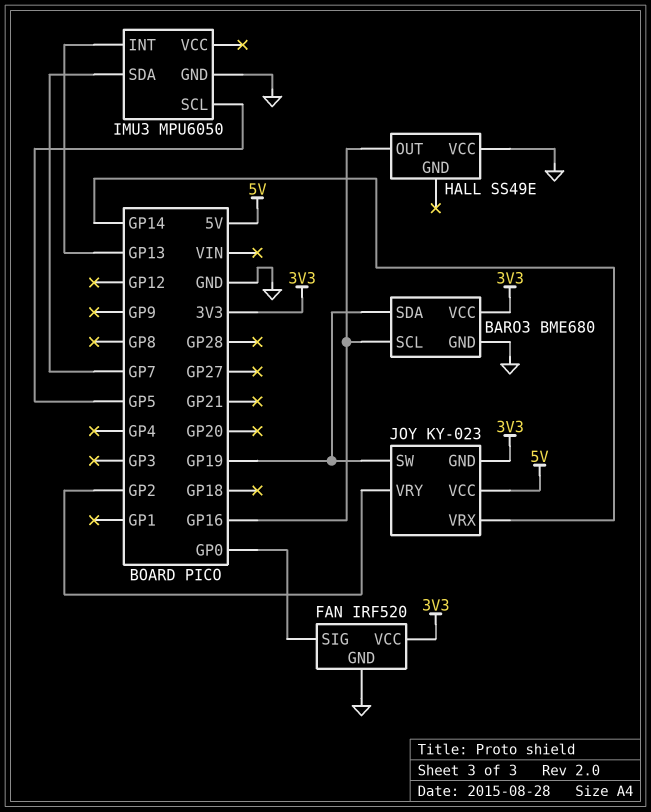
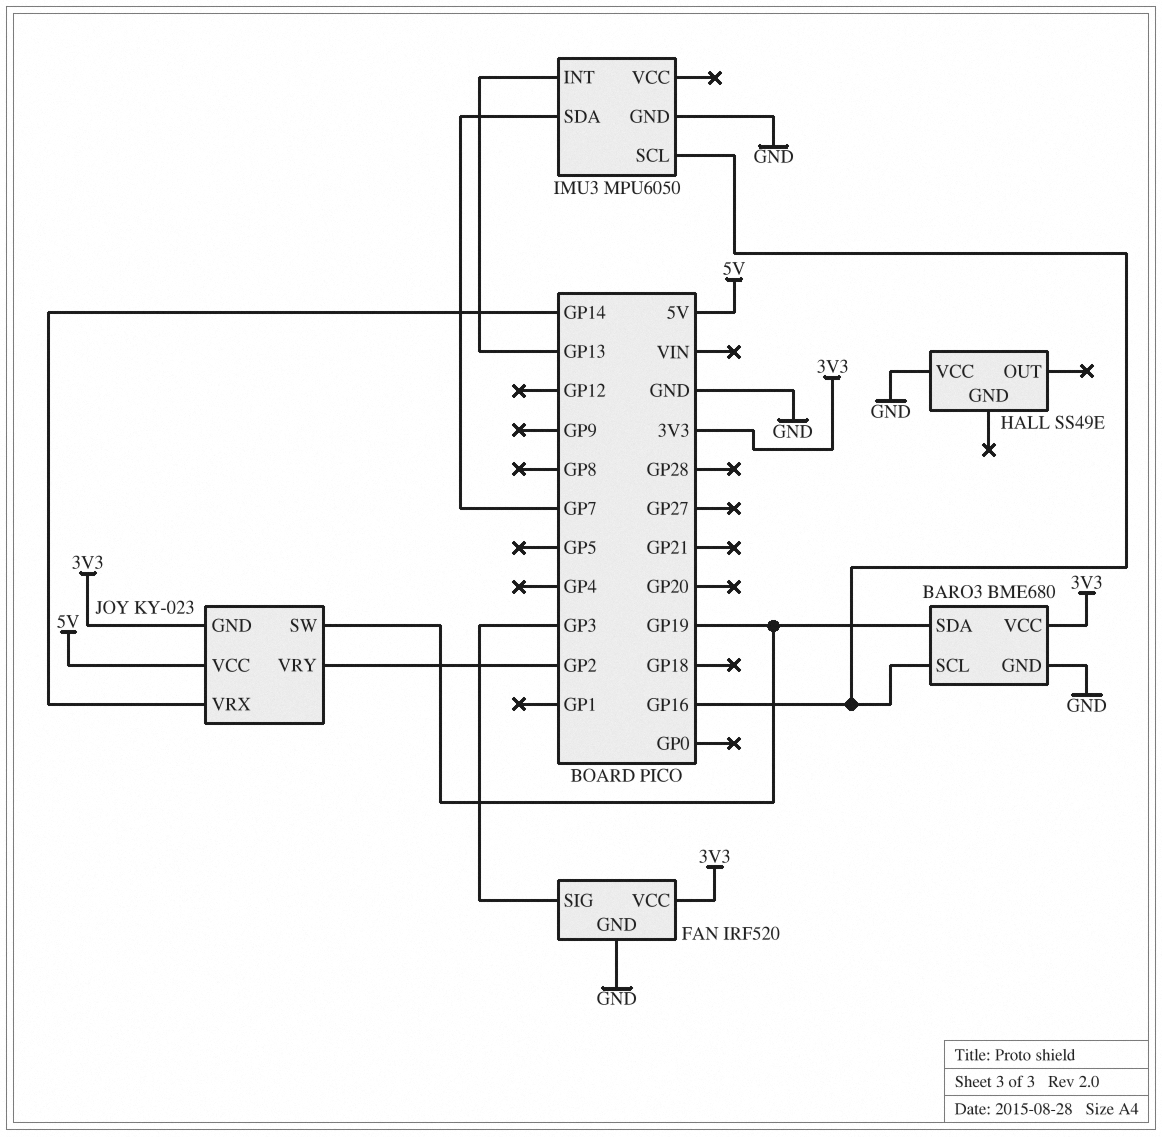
FAN pin SIG: GP0 -> GP3
HALL pin OUT: GP16 -> none
IMU3 pin SCL: GP5 -> GP16

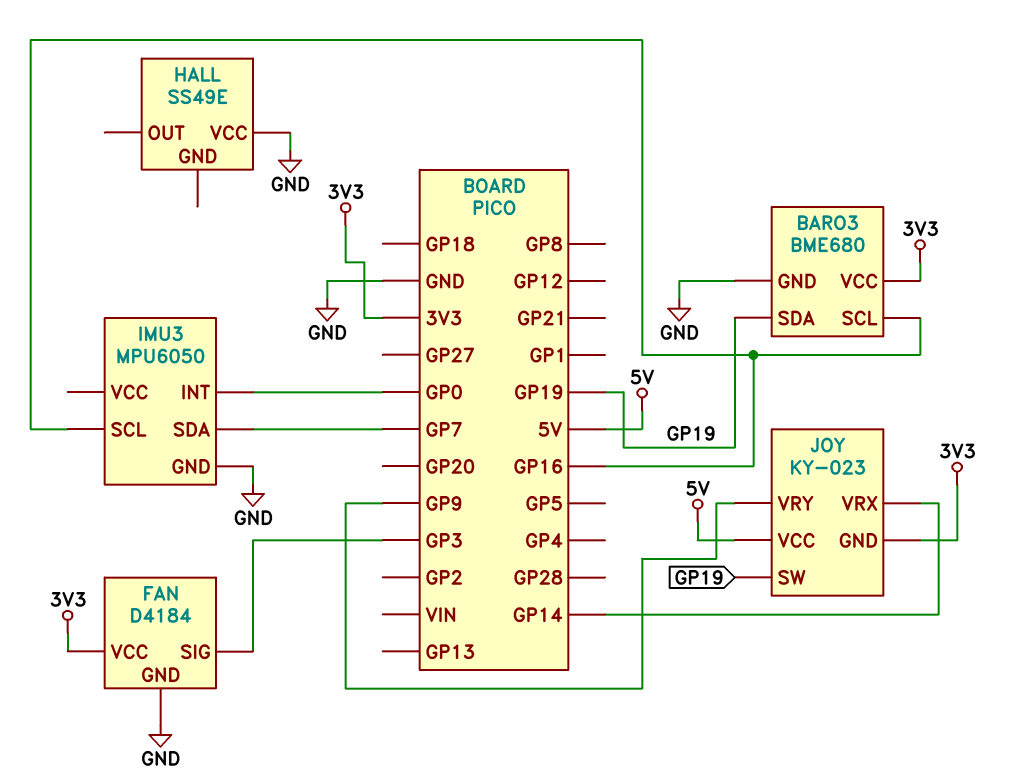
FAN: IRF520 -> D4184
IMU3 pin INT: GP13 -> GP0
JOY pin VRY: GP2 -> GP9

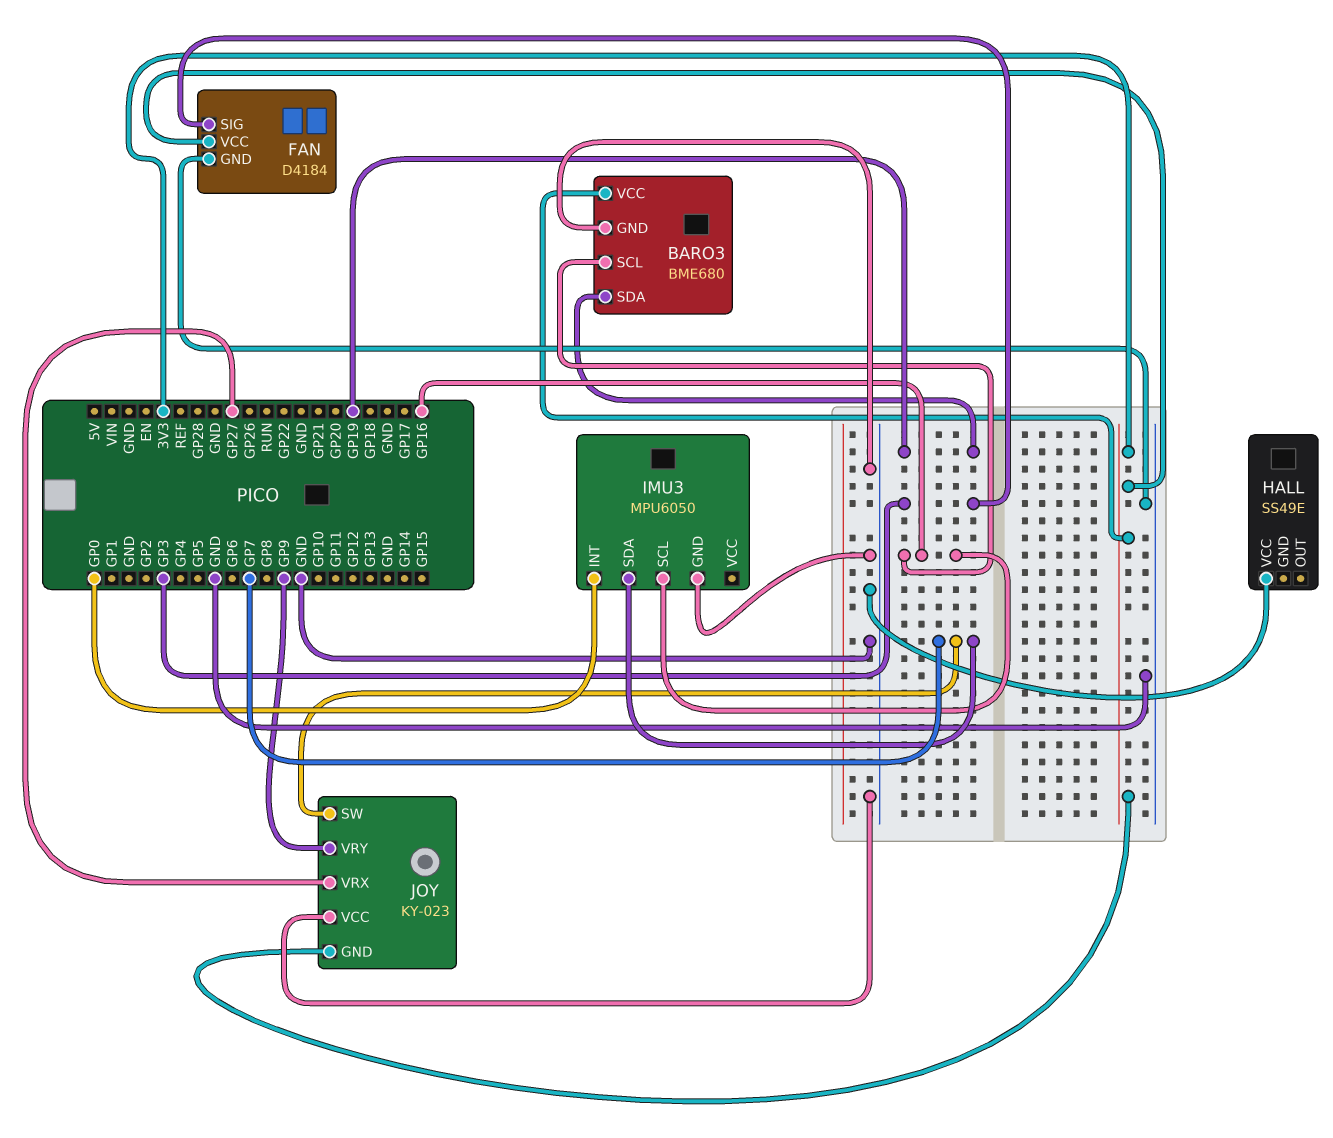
JOY pin SW: GP19 -> GP7
JOY pin VCC: 5V -> GND
JOY pin VRX: GP14 -> GP27

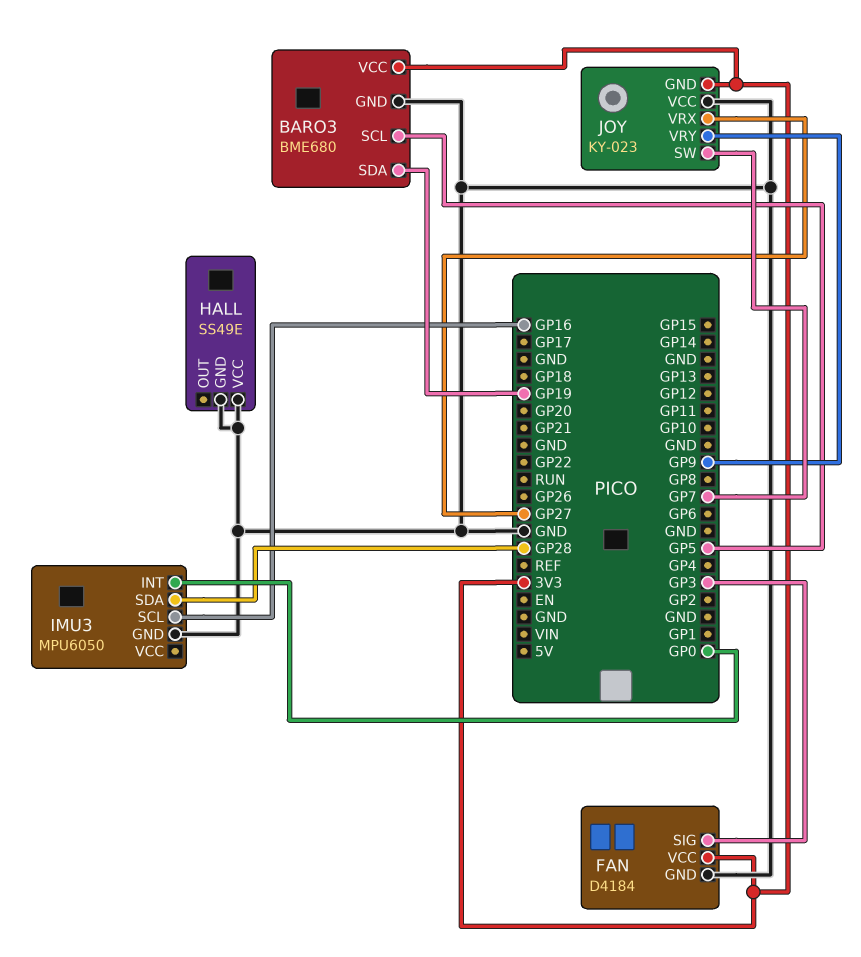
BARO3 pin SCL: GP16 -> GP5
HALL pin GND: none -> GND
IMU3 pin SDA: GP7 -> GP28

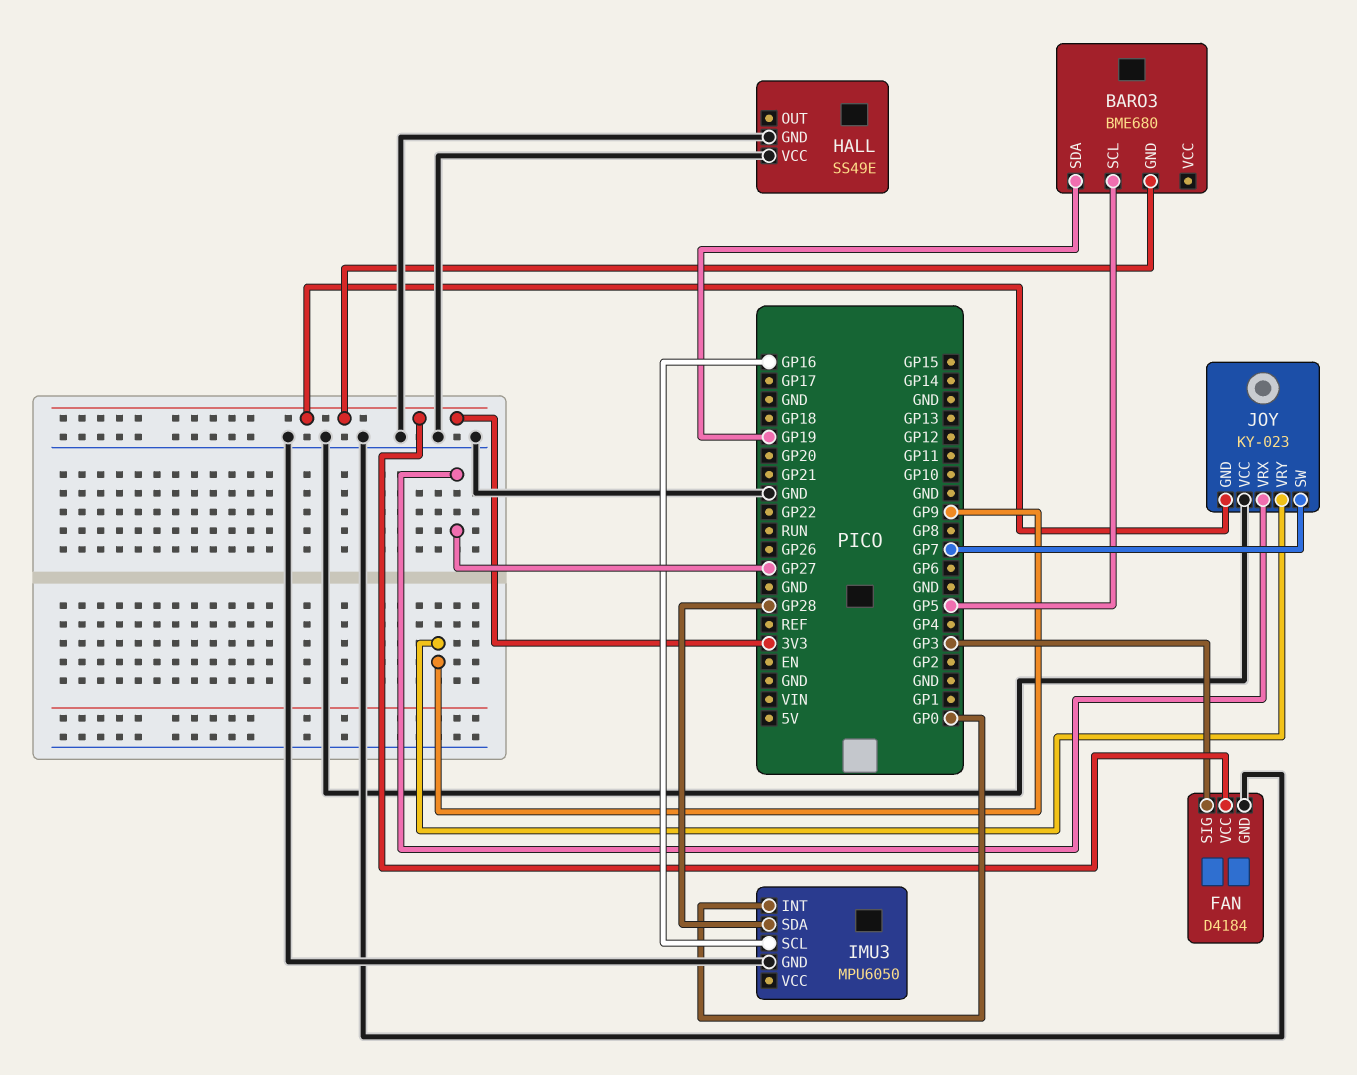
BARO3 pin GND: GND -> 3V3
BARO3 pin VCC: 3V3 -> none

